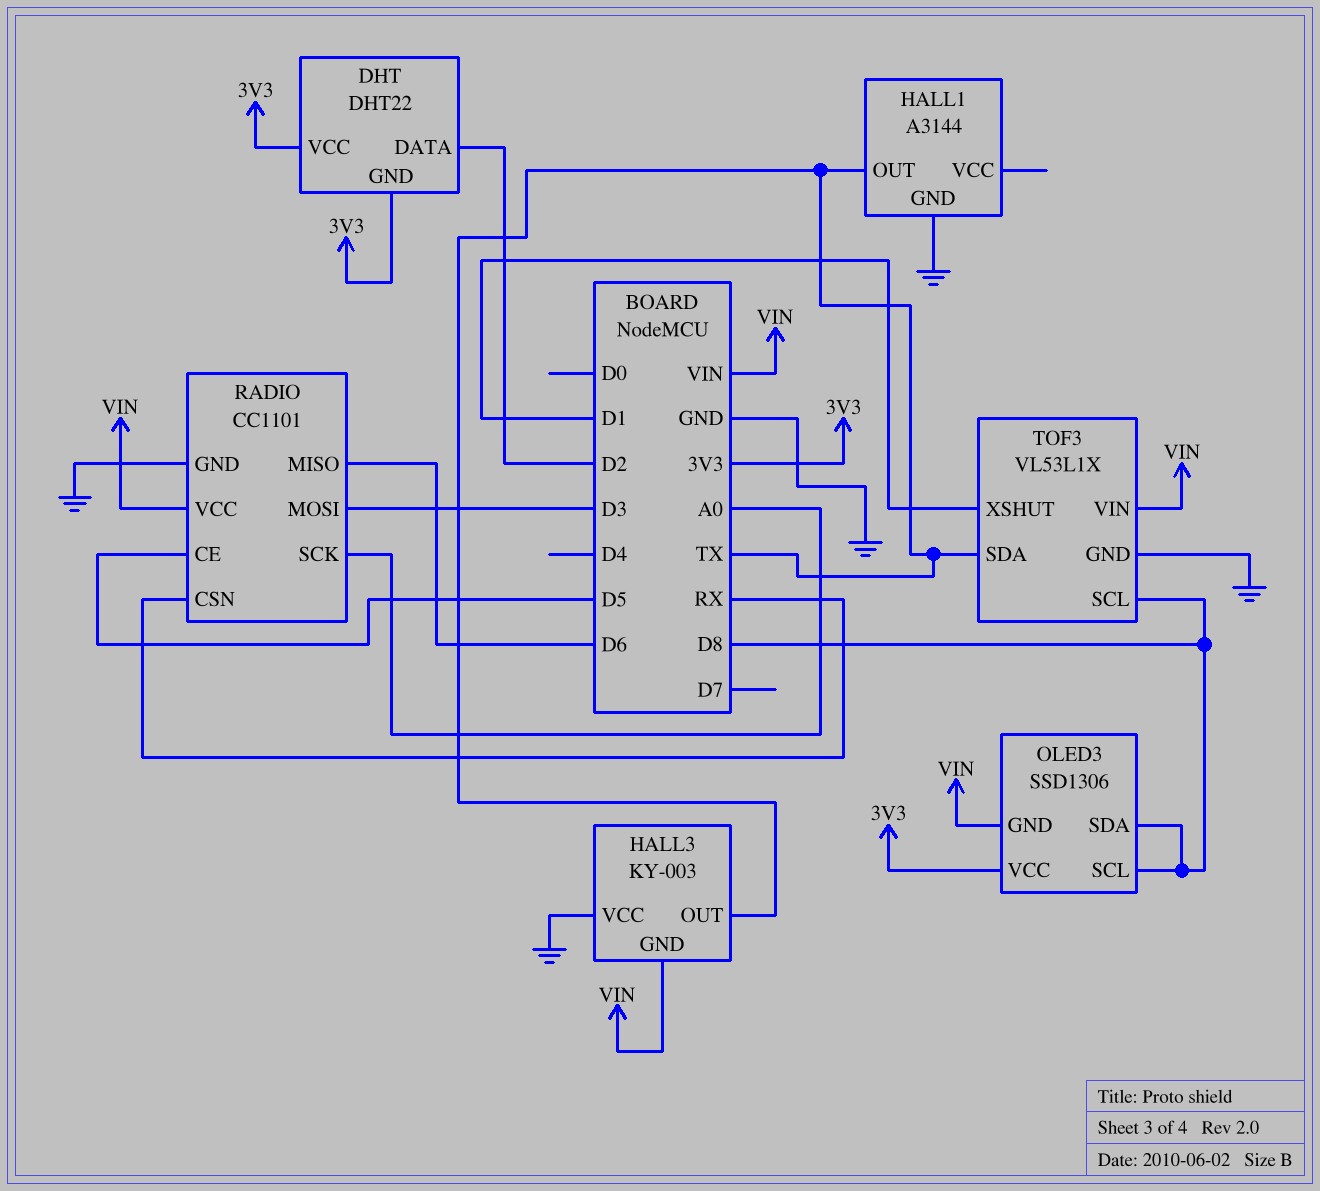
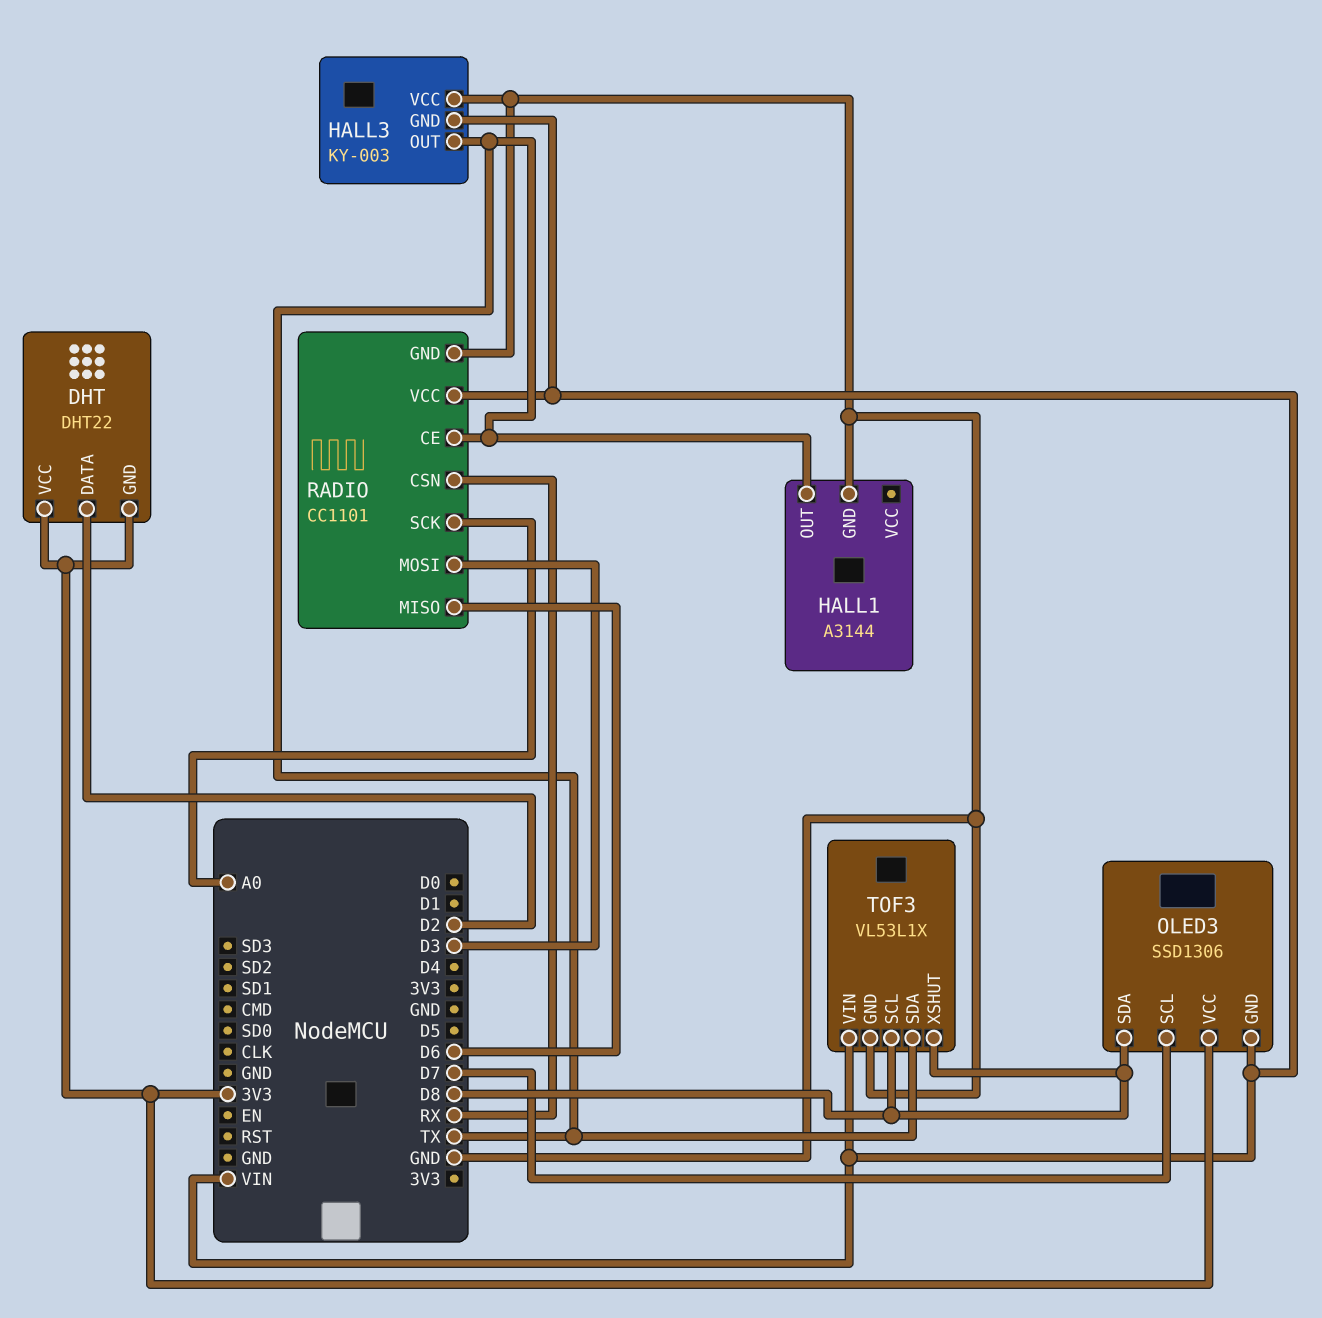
OLED3 pin SCL: D8 -> D7
RADIO pin CE: D5 -> TX
TOF3 pin XSHUT: D1 -> D8

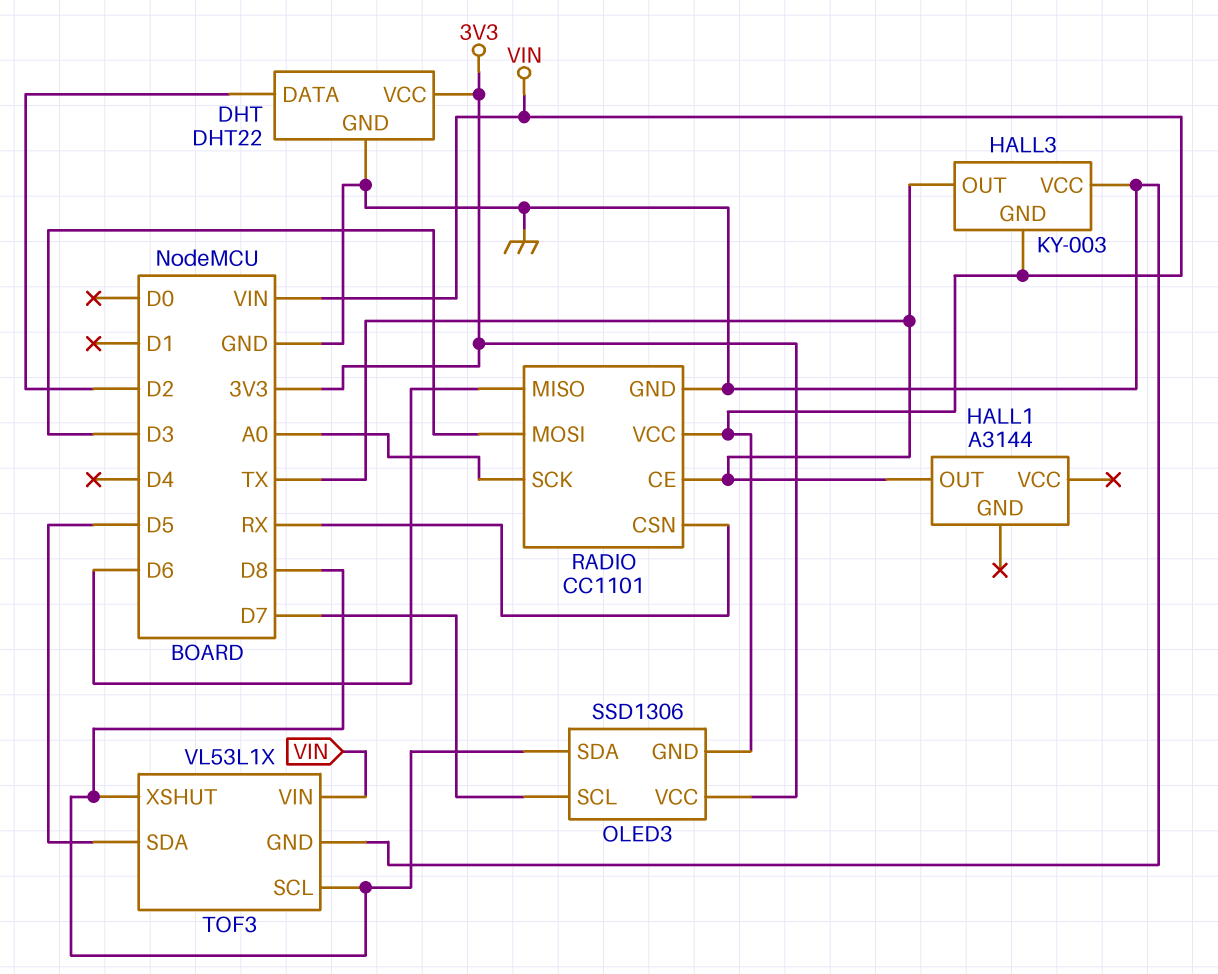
DHT pin GND: 3V3 -> GND
HALL1 pin GND: GND -> none
TOF3 pin SDA: TX -> D5

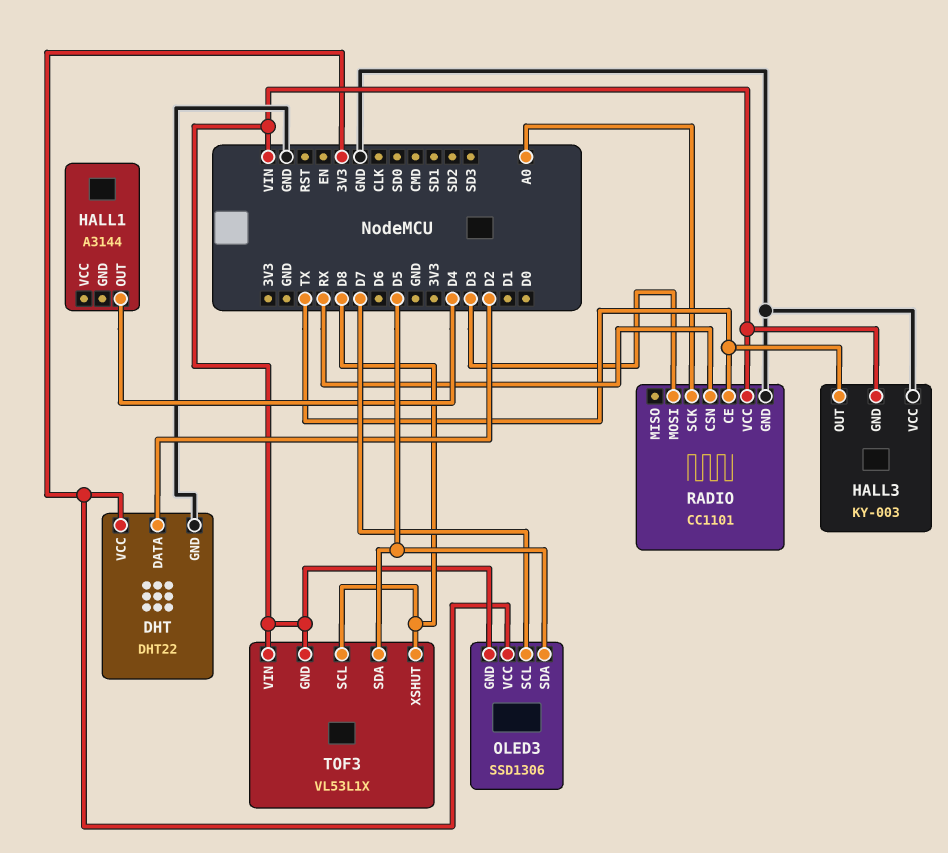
HALL1 pin OUT: TX -> D4
OLED3 pin SDA: D8 -> D5
RADIO pin MISO: D6 -> none
TOF3 pin GND: GND -> VIN

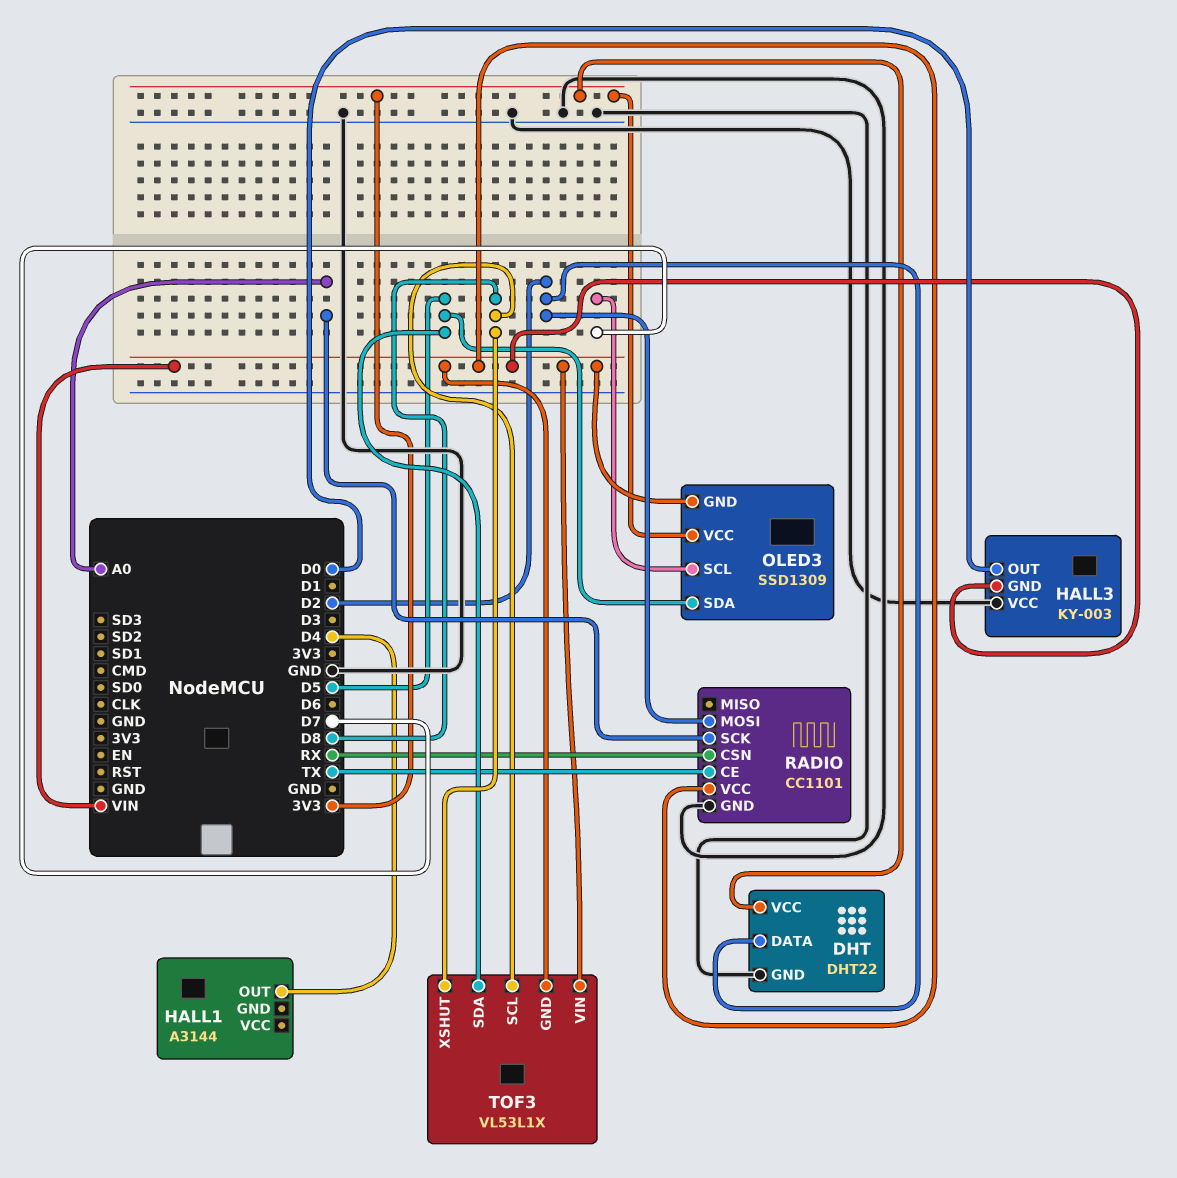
HALL3 pin OUT: TX -> D0
OLED3: SSD1306 -> SSD1309
RADIO pin MOSI: D3 -> D2

